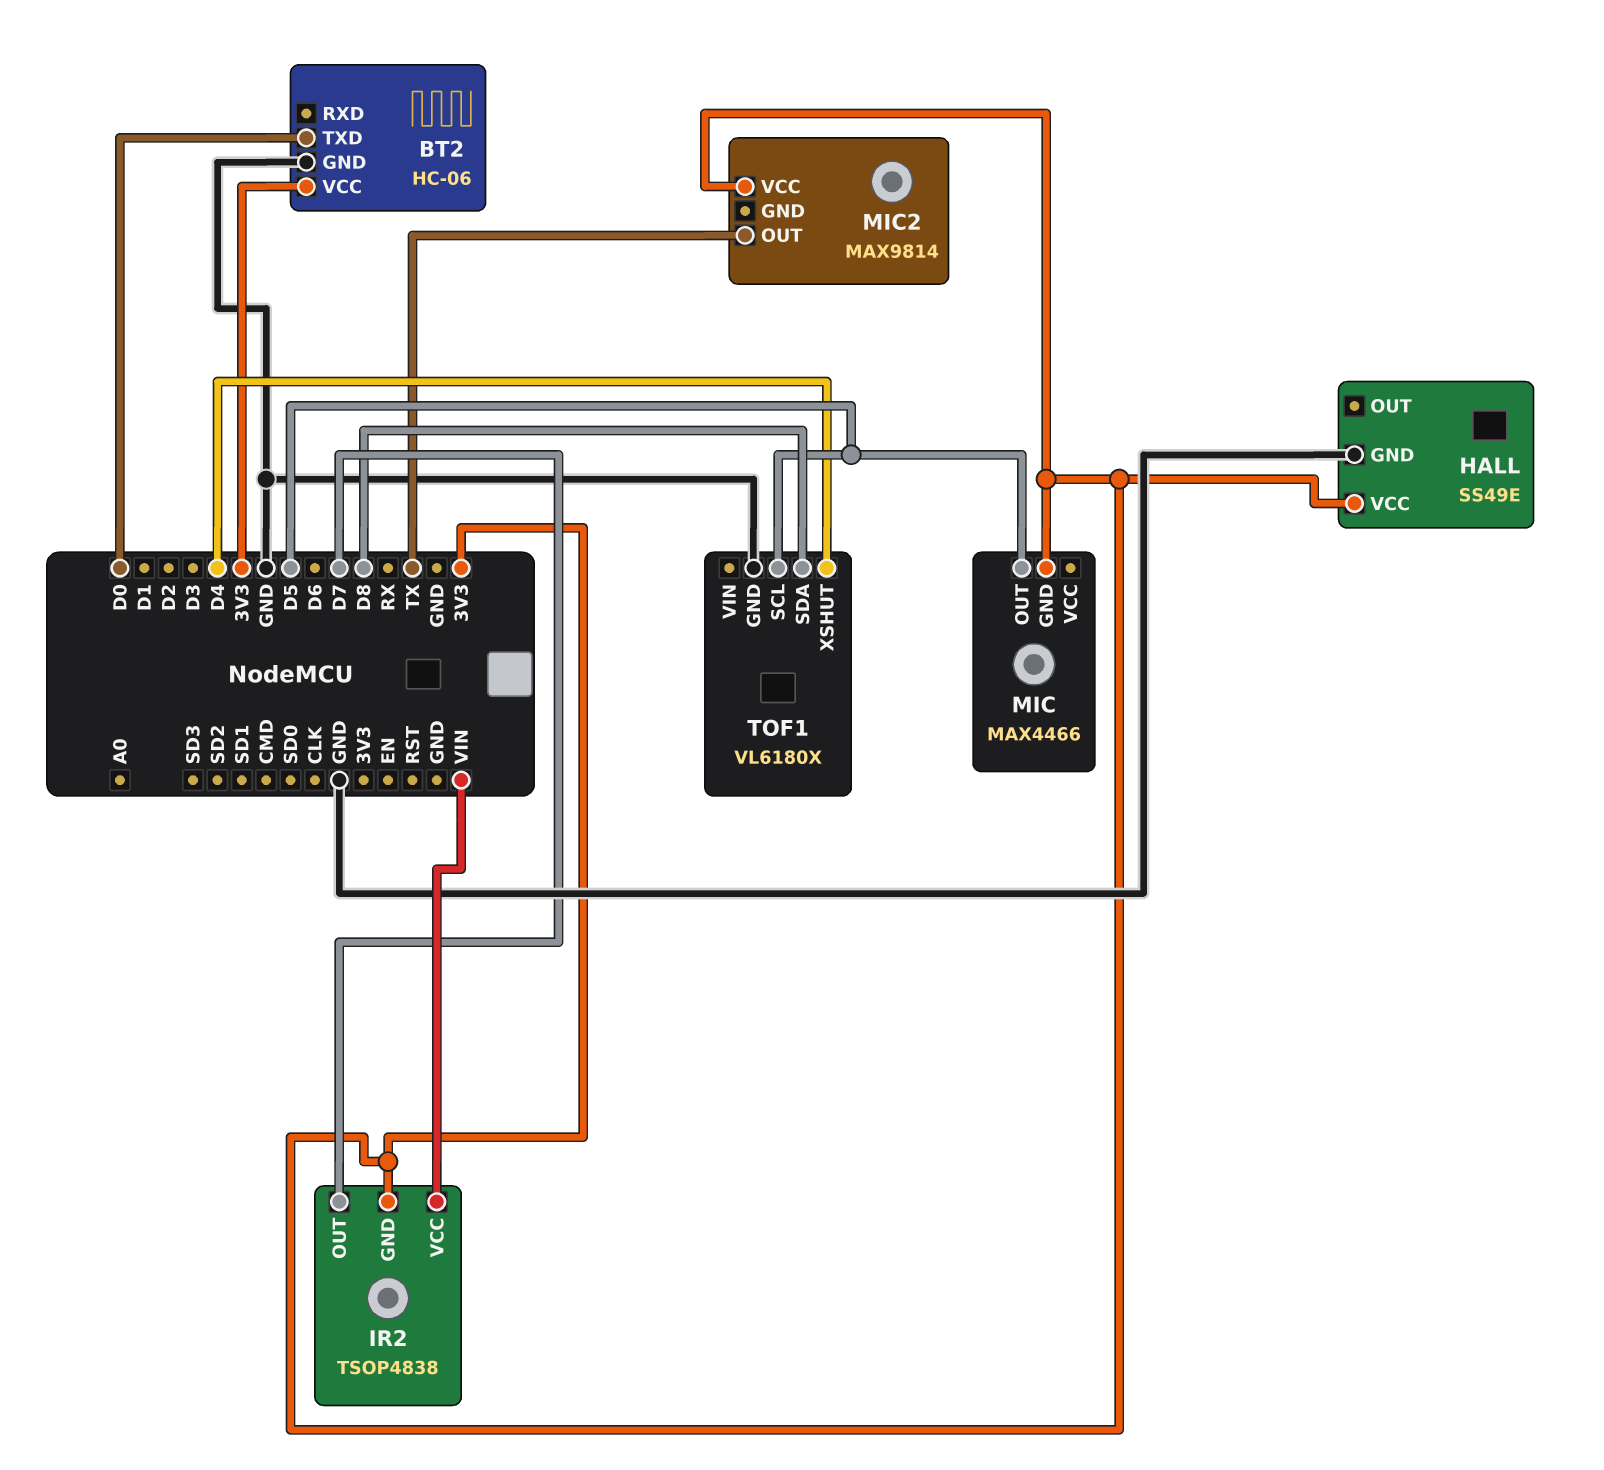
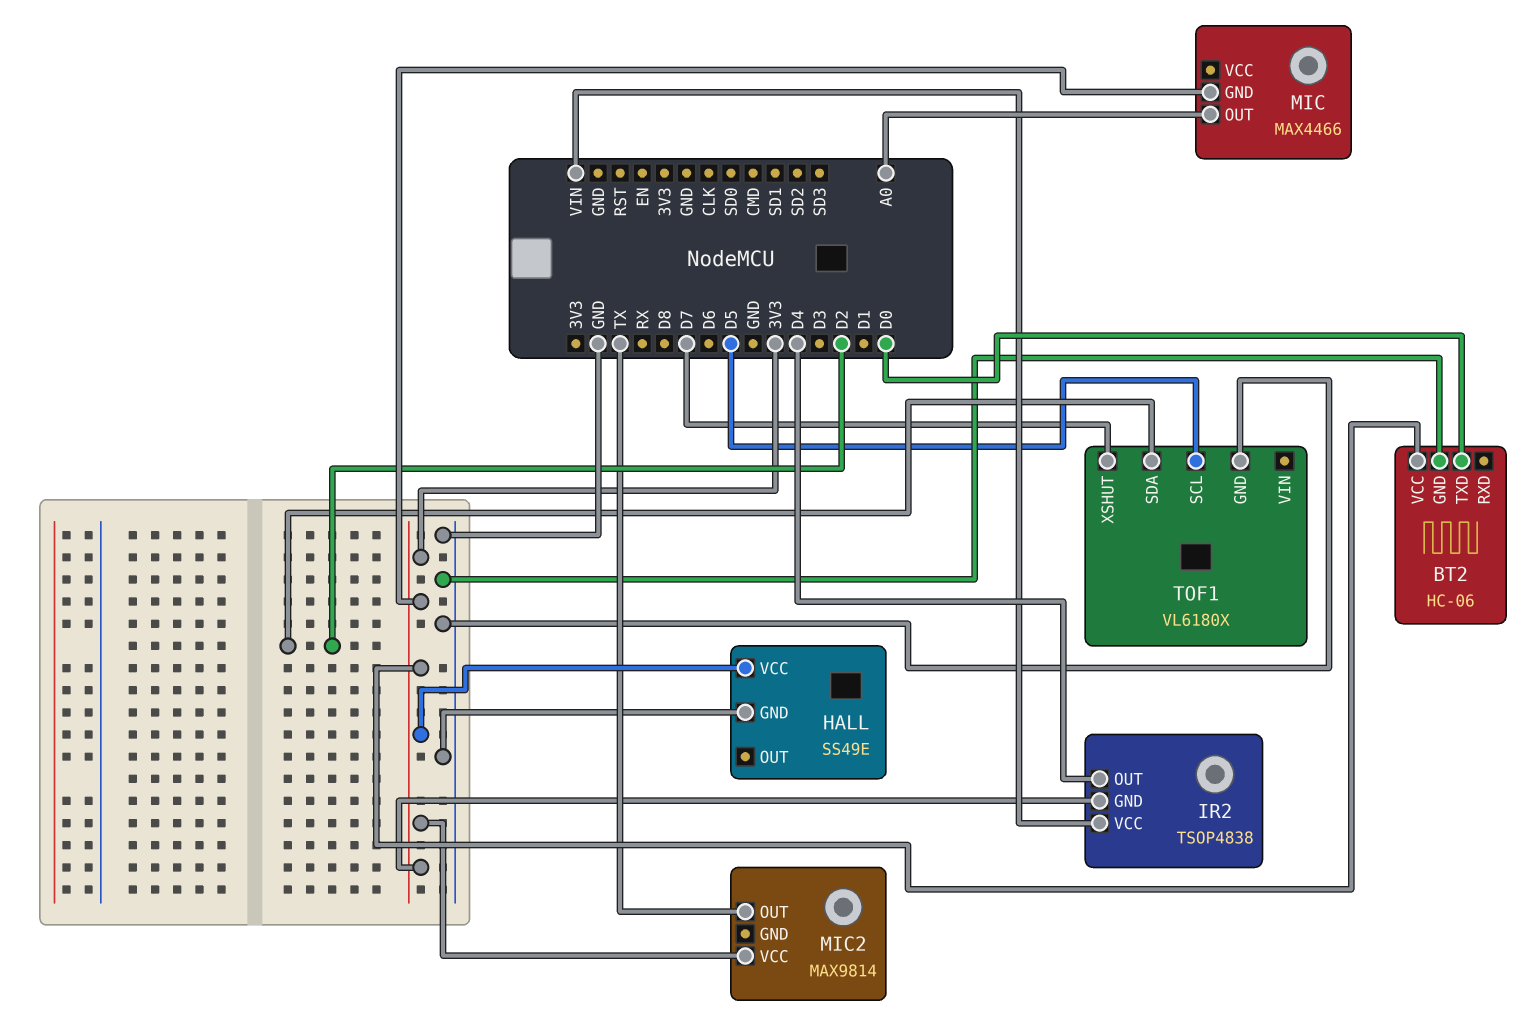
IR2 pin OUT: D7 -> D4
MIC pin OUT: D5 -> A0
TOF1 pin SDA: D8 -> D2
TOF1 pin XSHUT: D4 -> D7

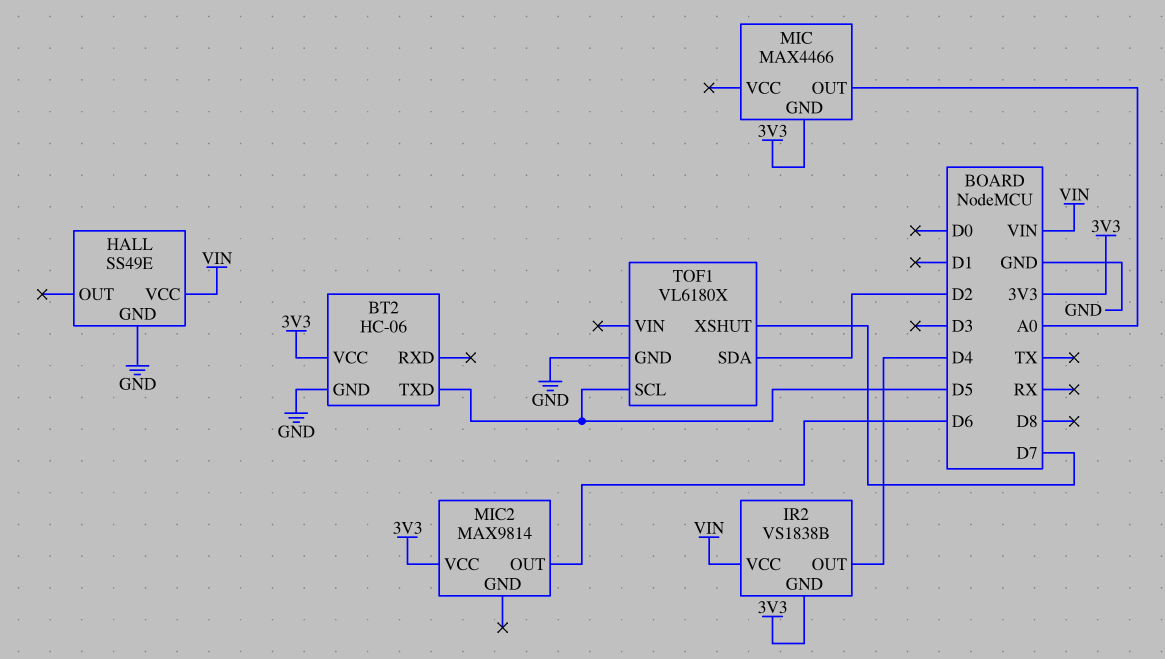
BT2 pin TXD: D0 -> D5
HALL pin VCC: 3V3 -> VIN
IR2: TSOP4838 -> VS1838B
MIC2 pin OUT: TX -> D6

